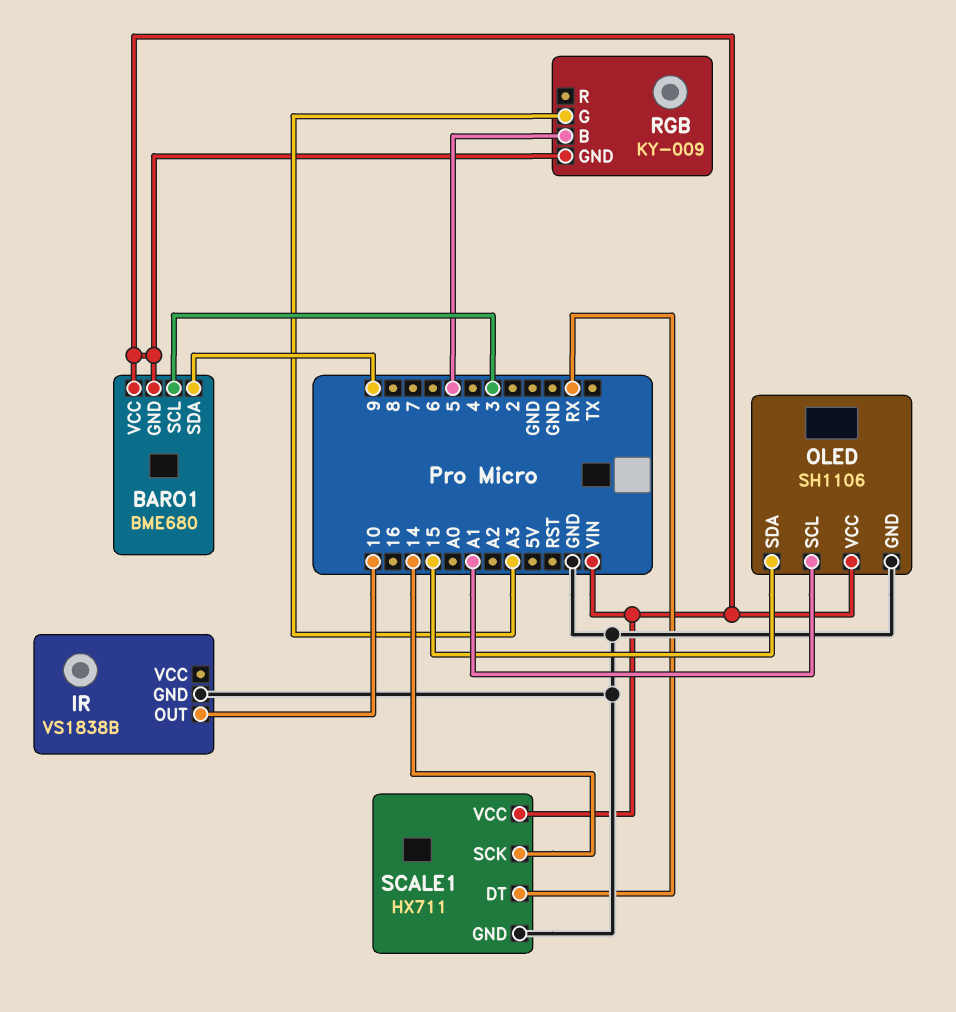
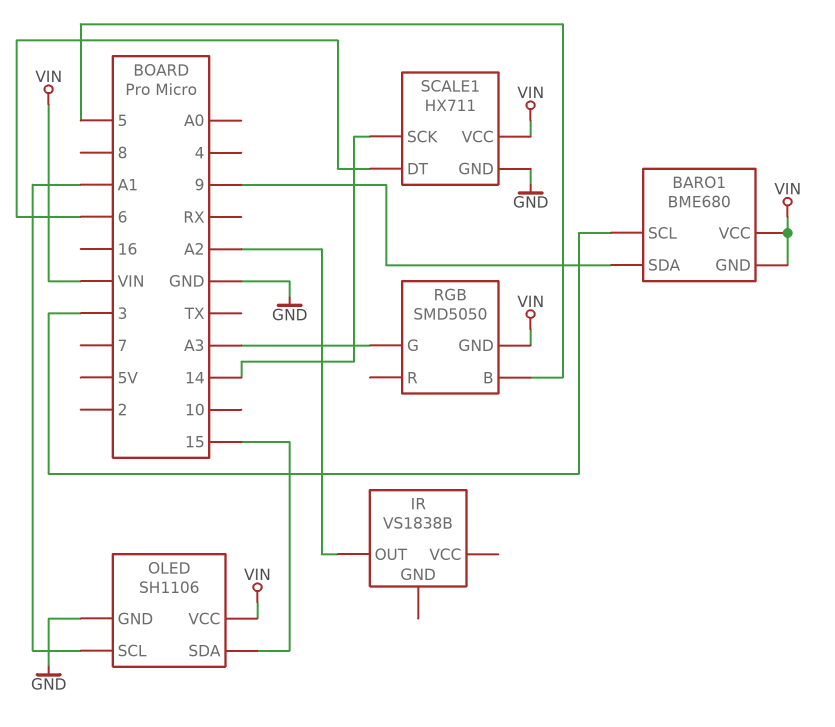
IR pin GND: GND -> none
IR pin OUT: 10 -> A2
RGB: KY-009 -> SMD5050
SCALE1 pin DT: RX -> 6

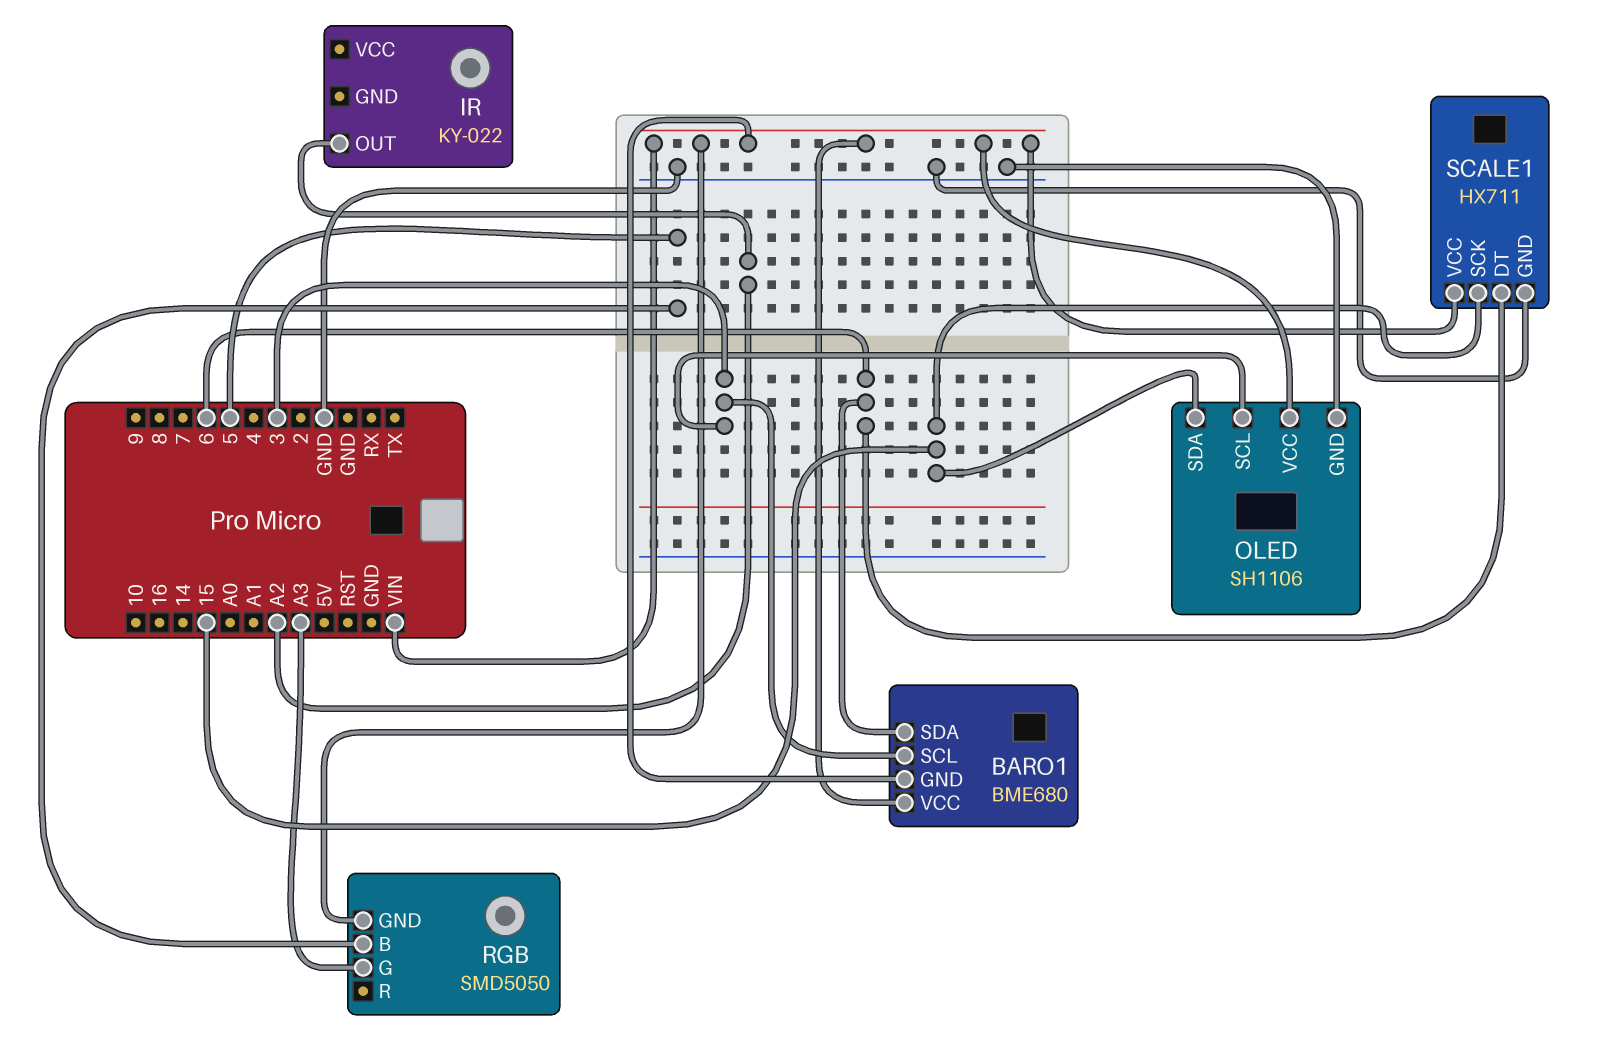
BARO1 pin SDA: 9 -> 6
IR: VS1838B -> KY-022
OLED pin SCL: A1 -> 3
SCALE1 pin SCK: 14 -> 15

